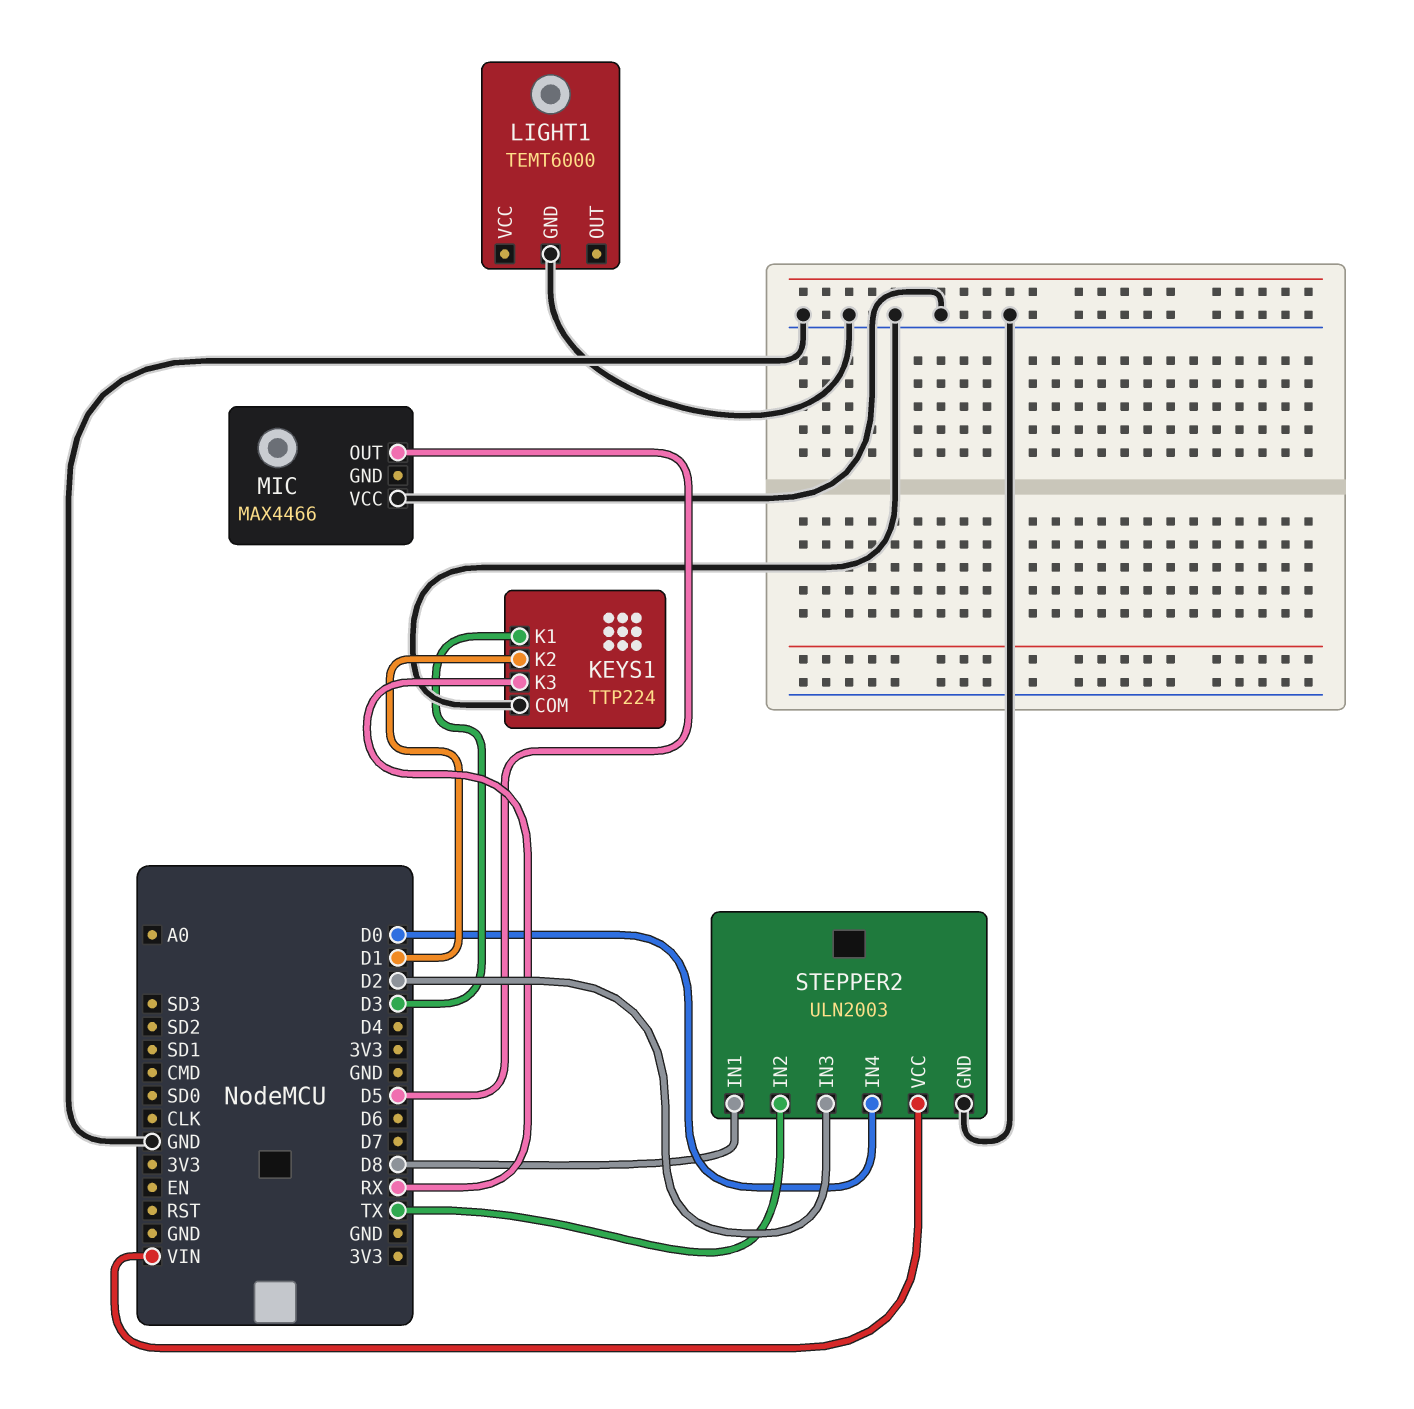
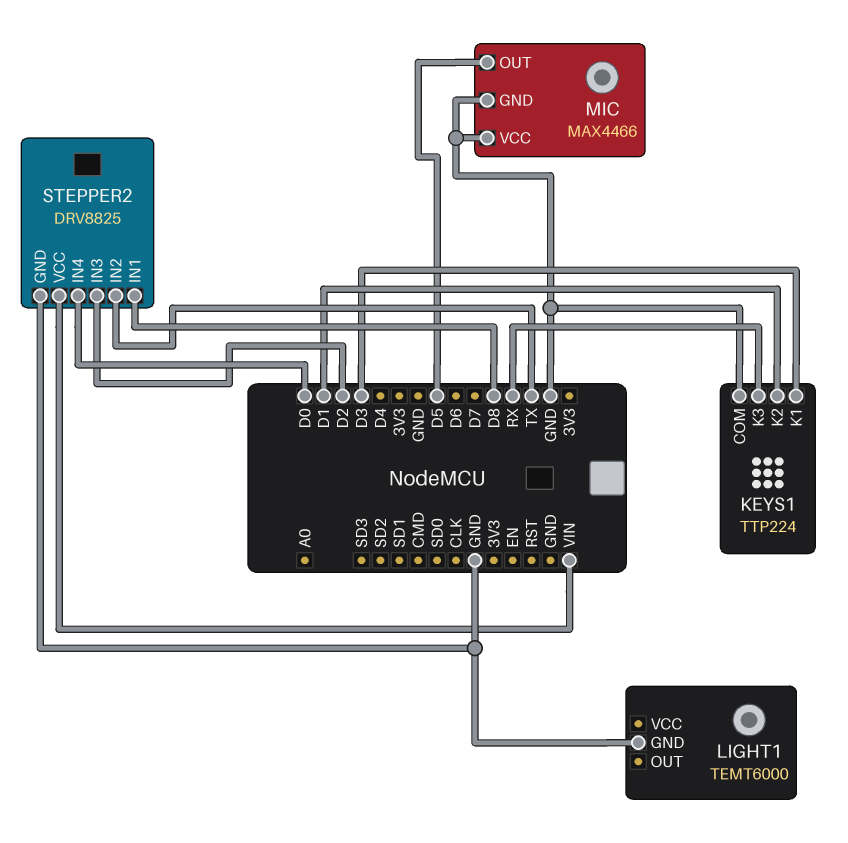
MIC pin GND: none -> GND
STEPPER2: ULN2003 -> DRV8825

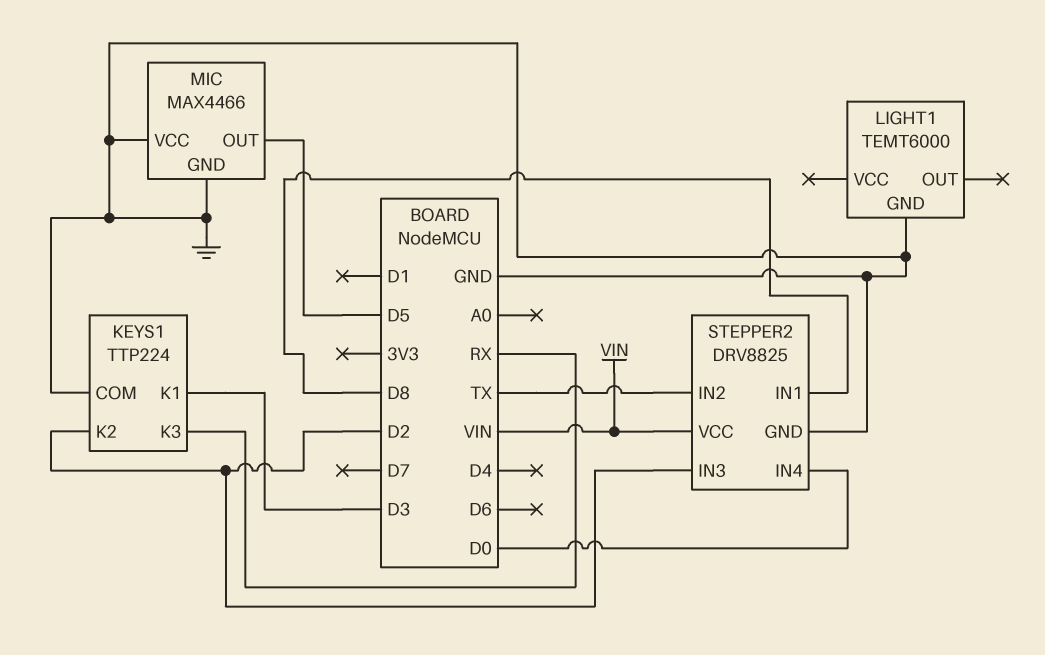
KEYS1 pin K2: D1 -> D2

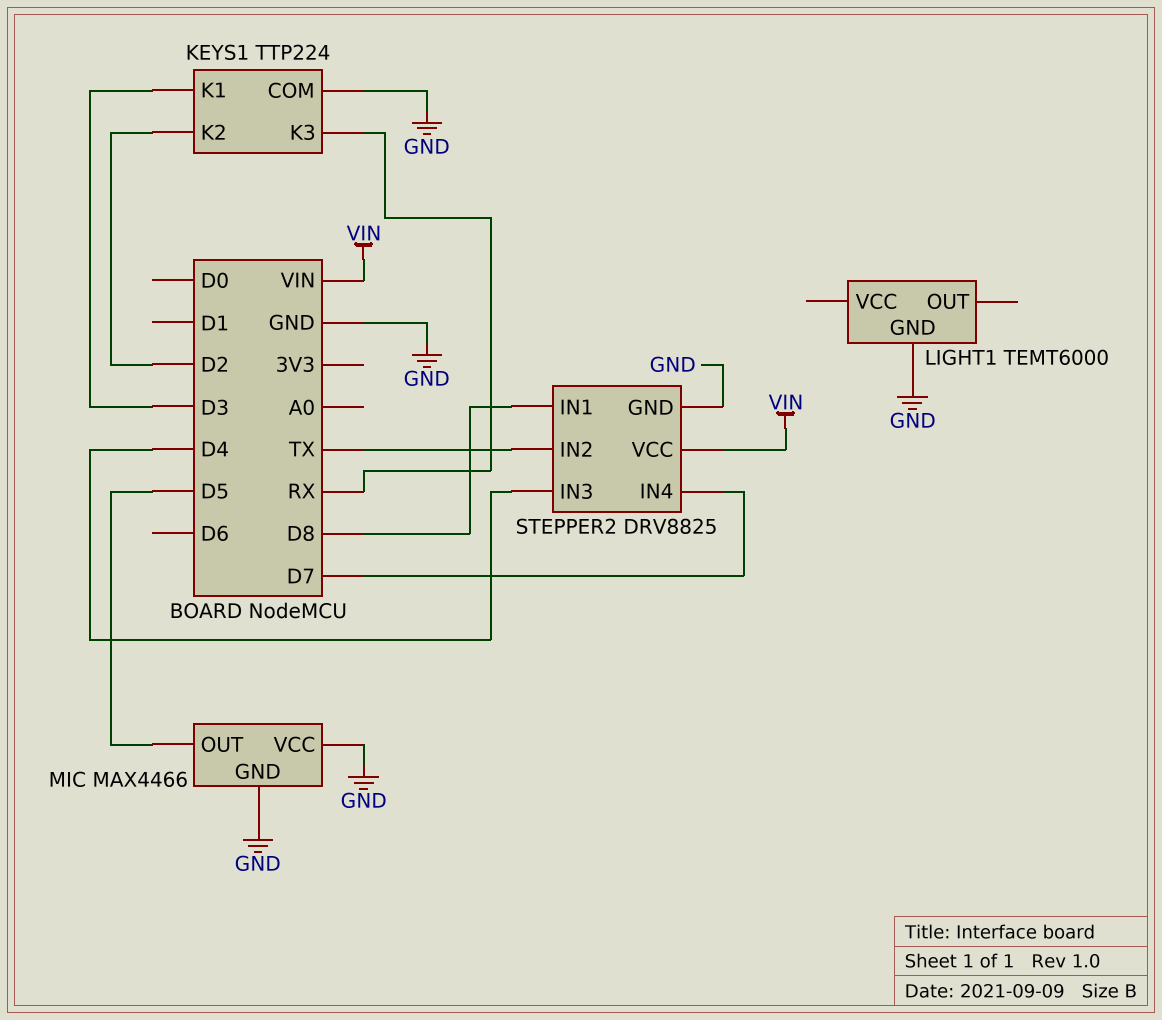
STEPPER2 pin IN3: D2 -> D4
STEPPER2 pin IN4: D0 -> D7

